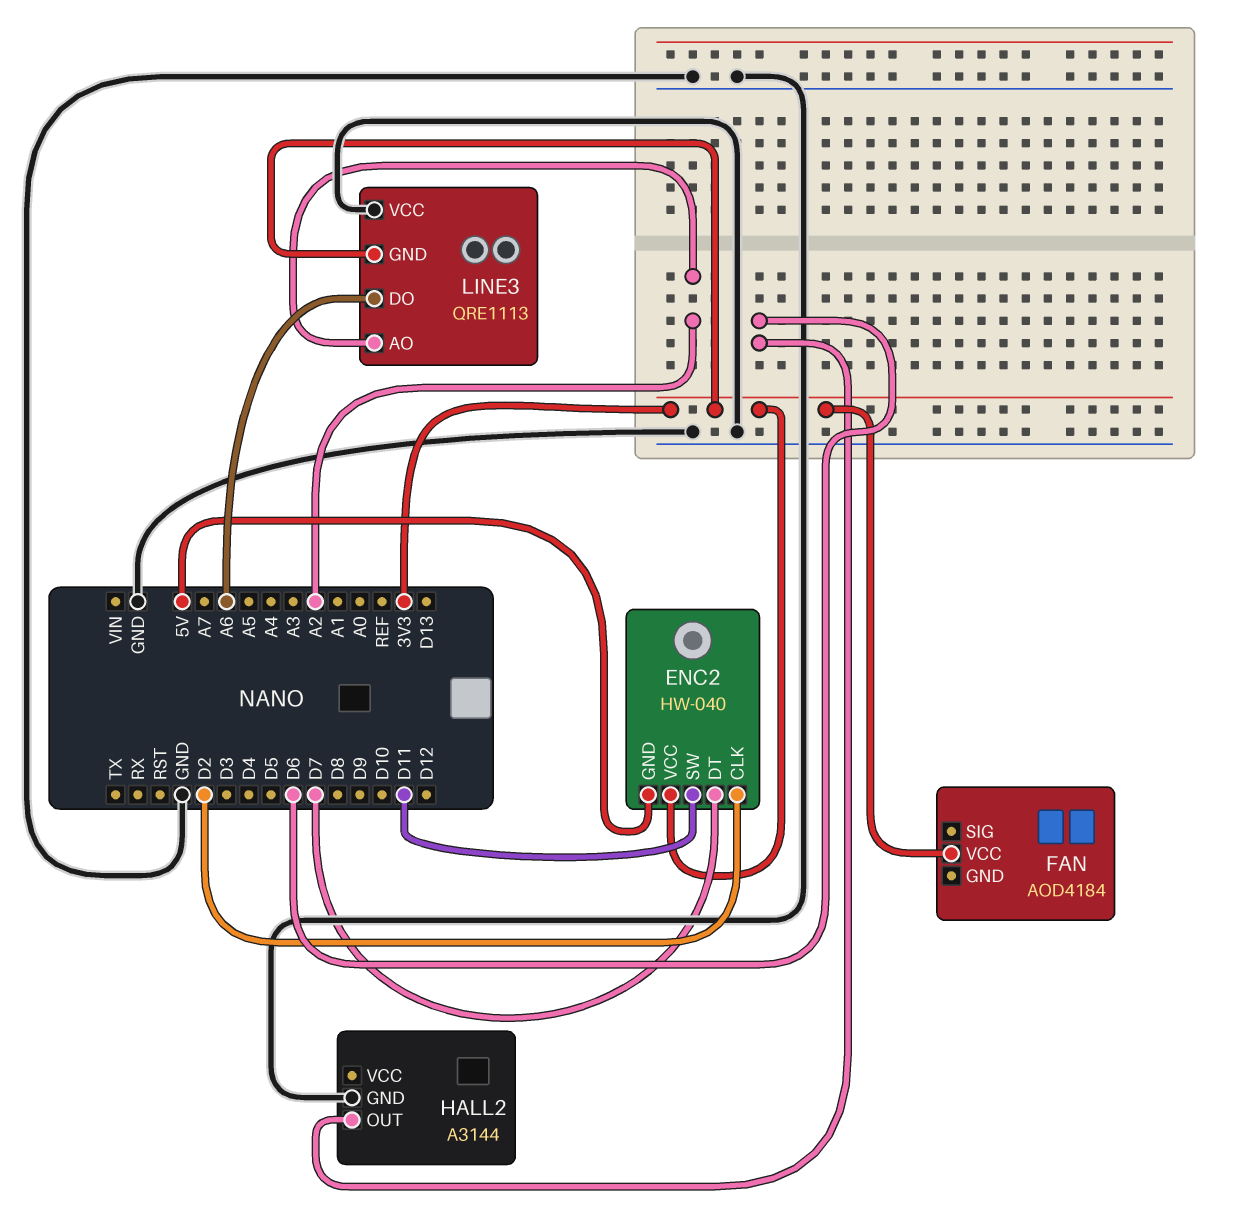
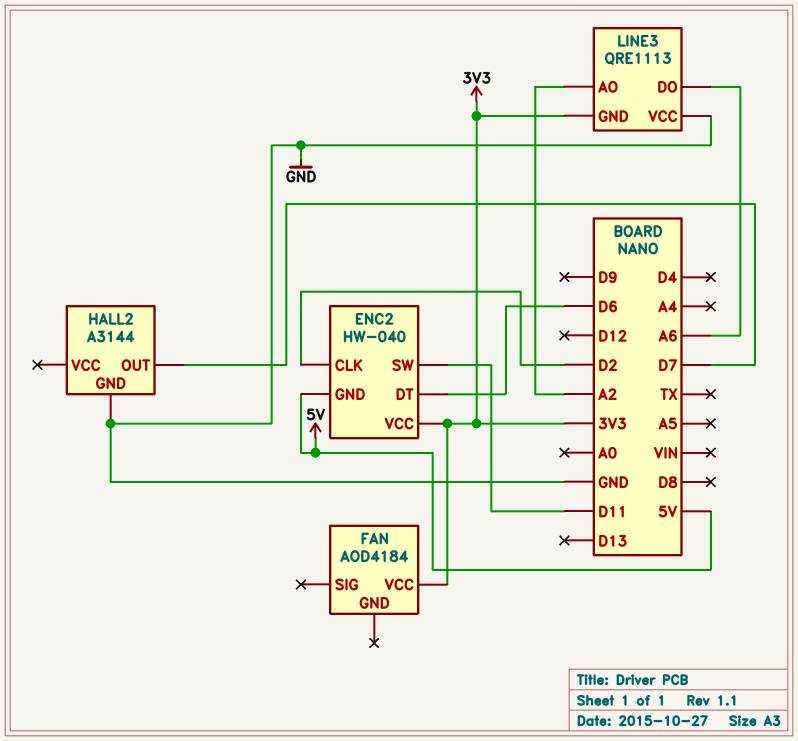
ENC2 pin DT: D7 -> D6
HALL2 pin OUT: D6 -> D7

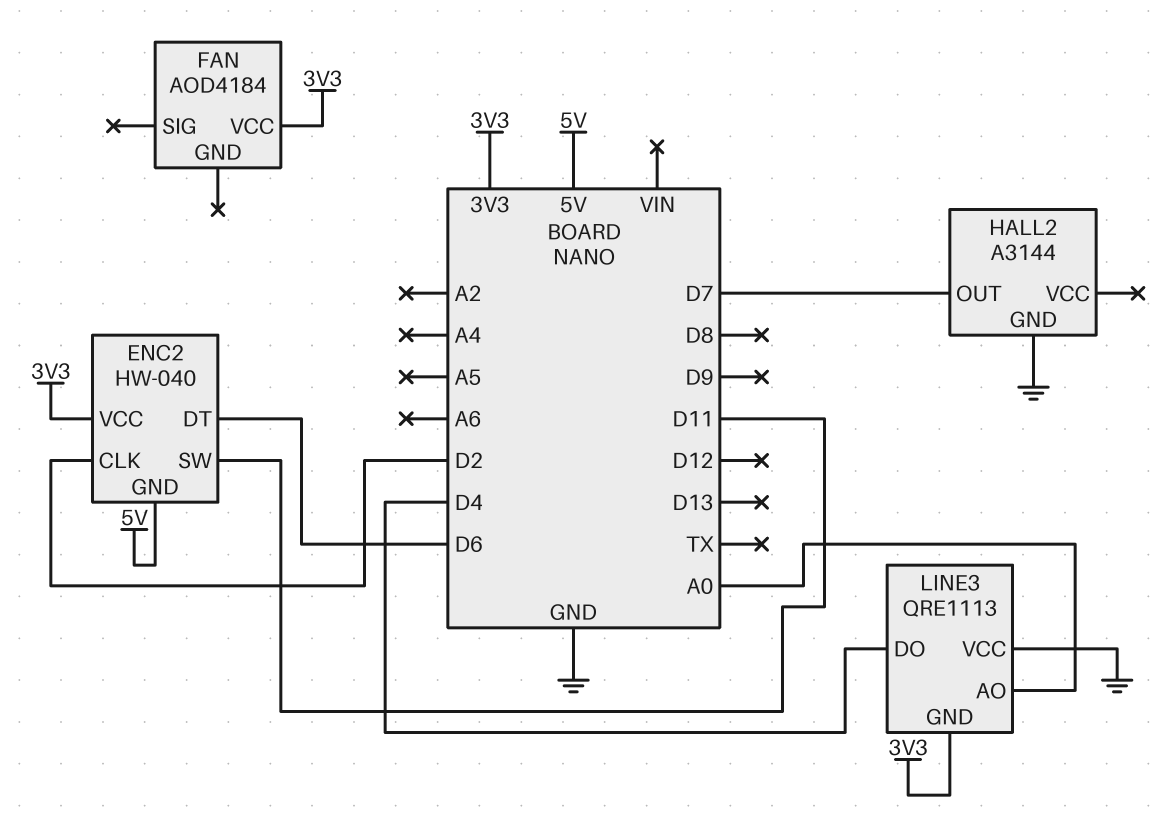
LINE3 pin AO: A2 -> A0
LINE3 pin DO: A6 -> D4

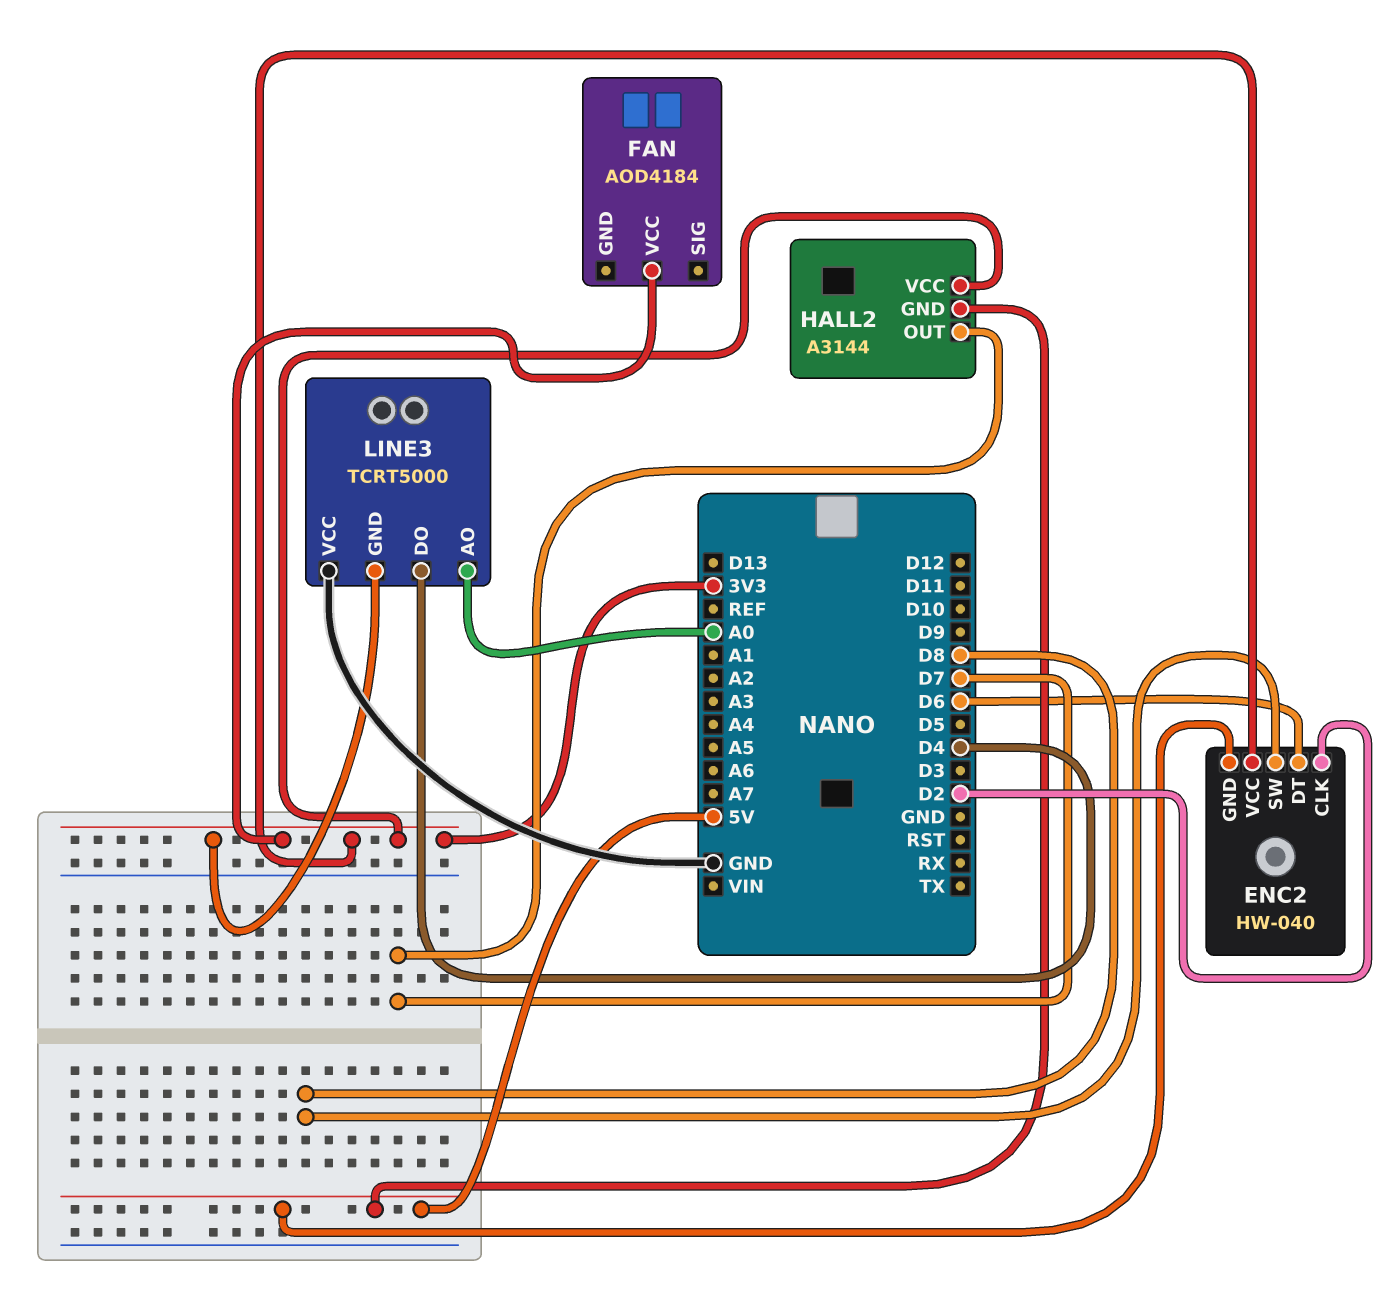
ENC2 pin SW: D11 -> D8
HALL2 pin GND: GND -> 5V
HALL2 pin VCC: none -> 3V3
LINE3: QRE1113 -> TCRT5000

